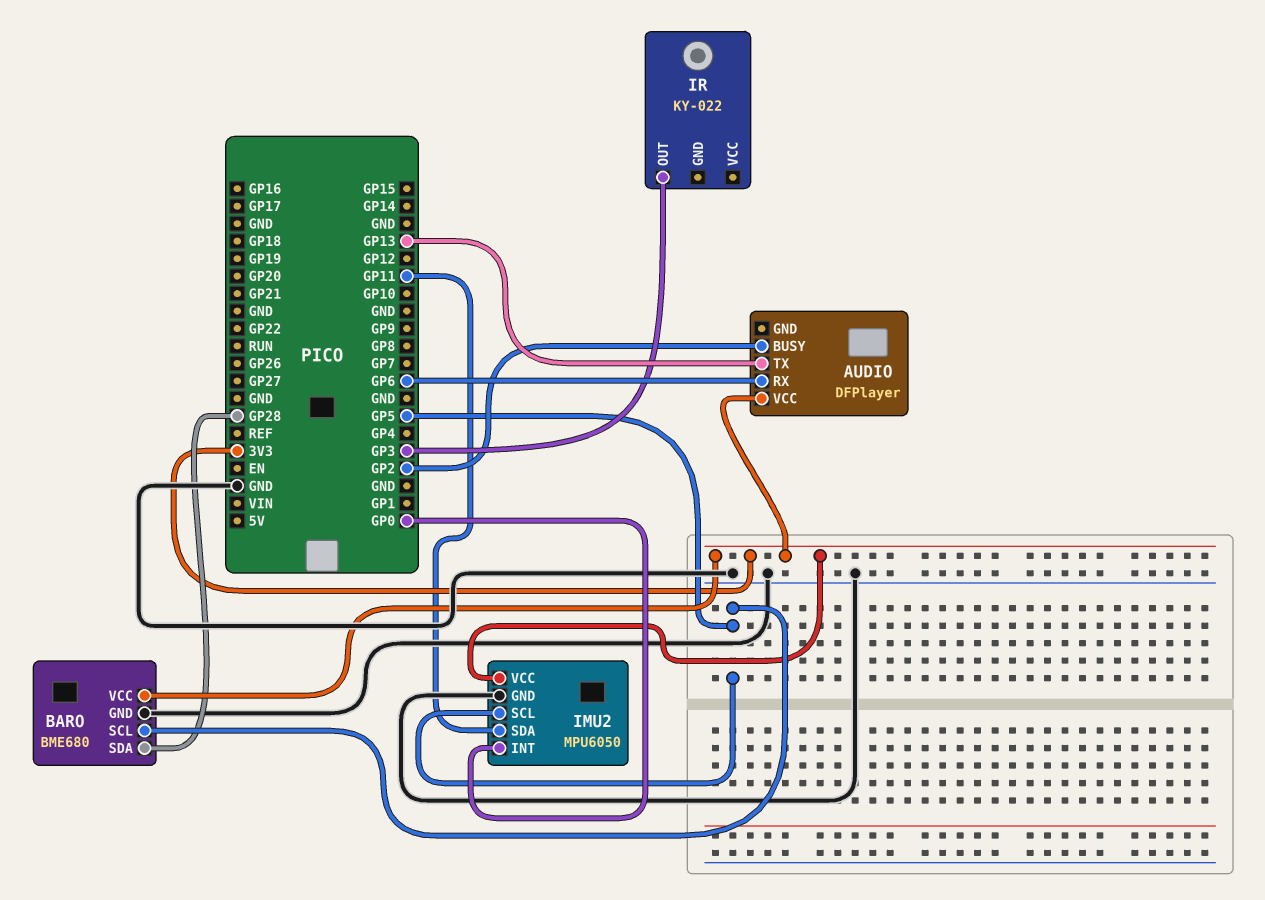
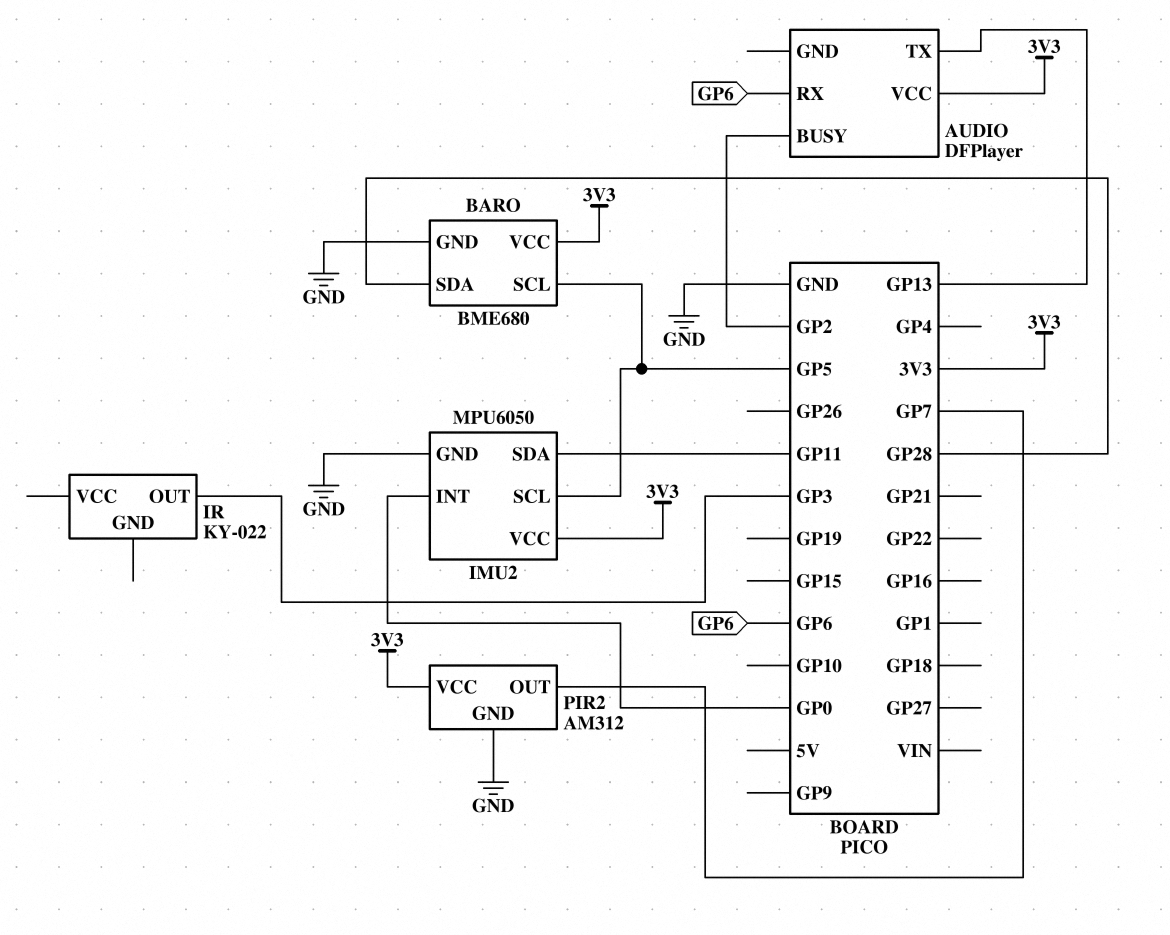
PIR2: none -> AM312
PIR2 pin GND: none -> GND
PIR2 pin OUT: none -> GP7
PIR2 pin VCC: none -> 3V3

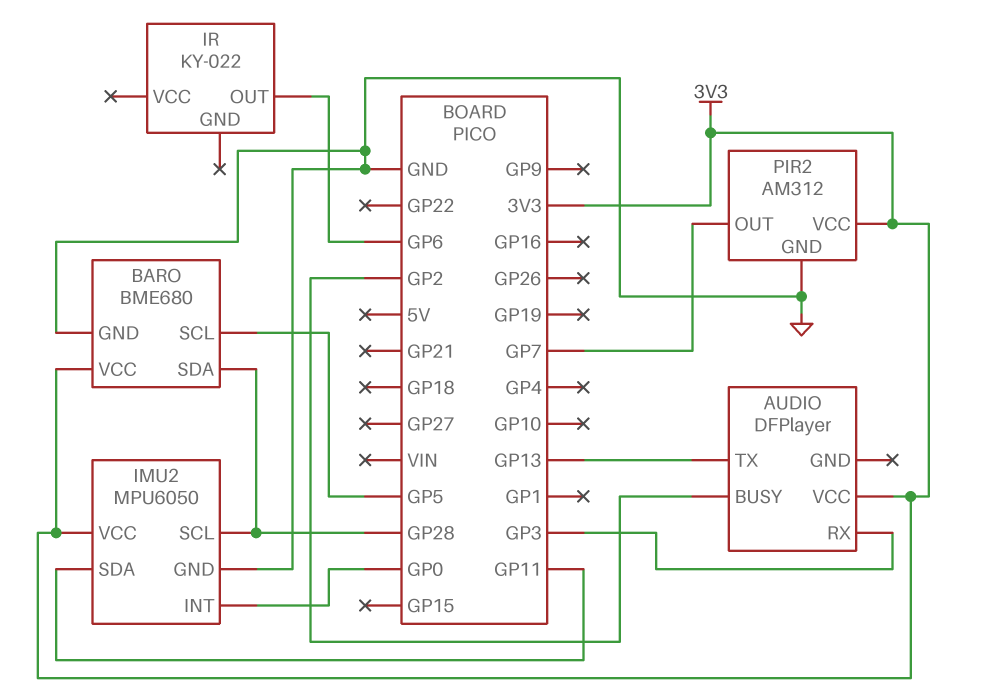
AUDIO pin RX: GP6 -> GP3
IMU2 pin SCL: GP5 -> GP28
IR pin OUT: GP3 -> GP6

